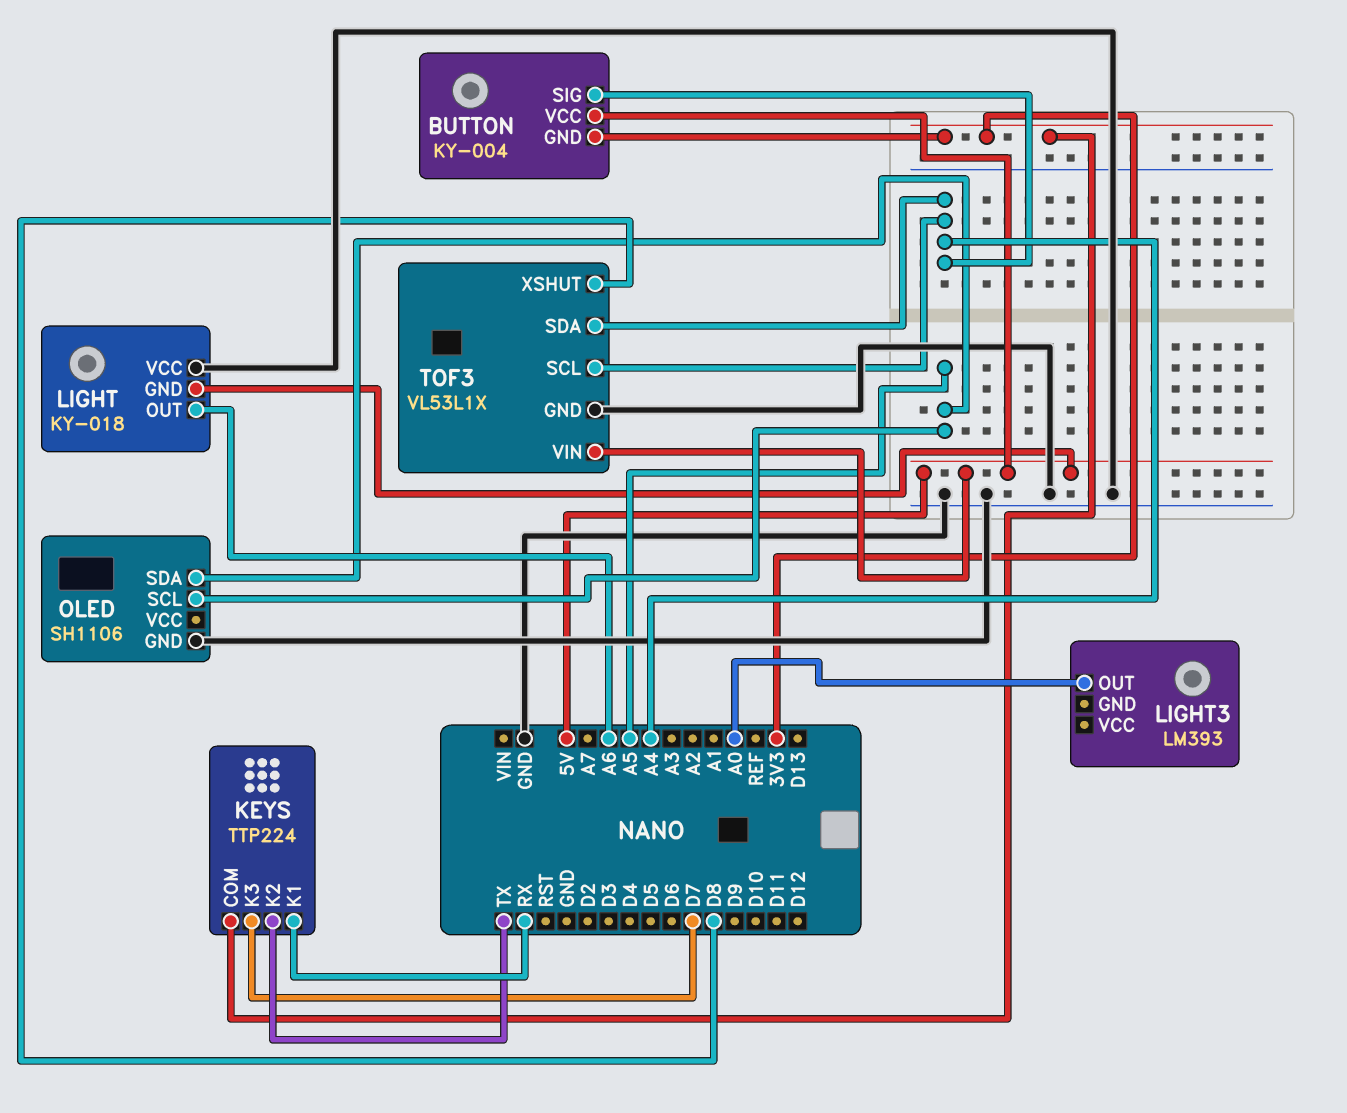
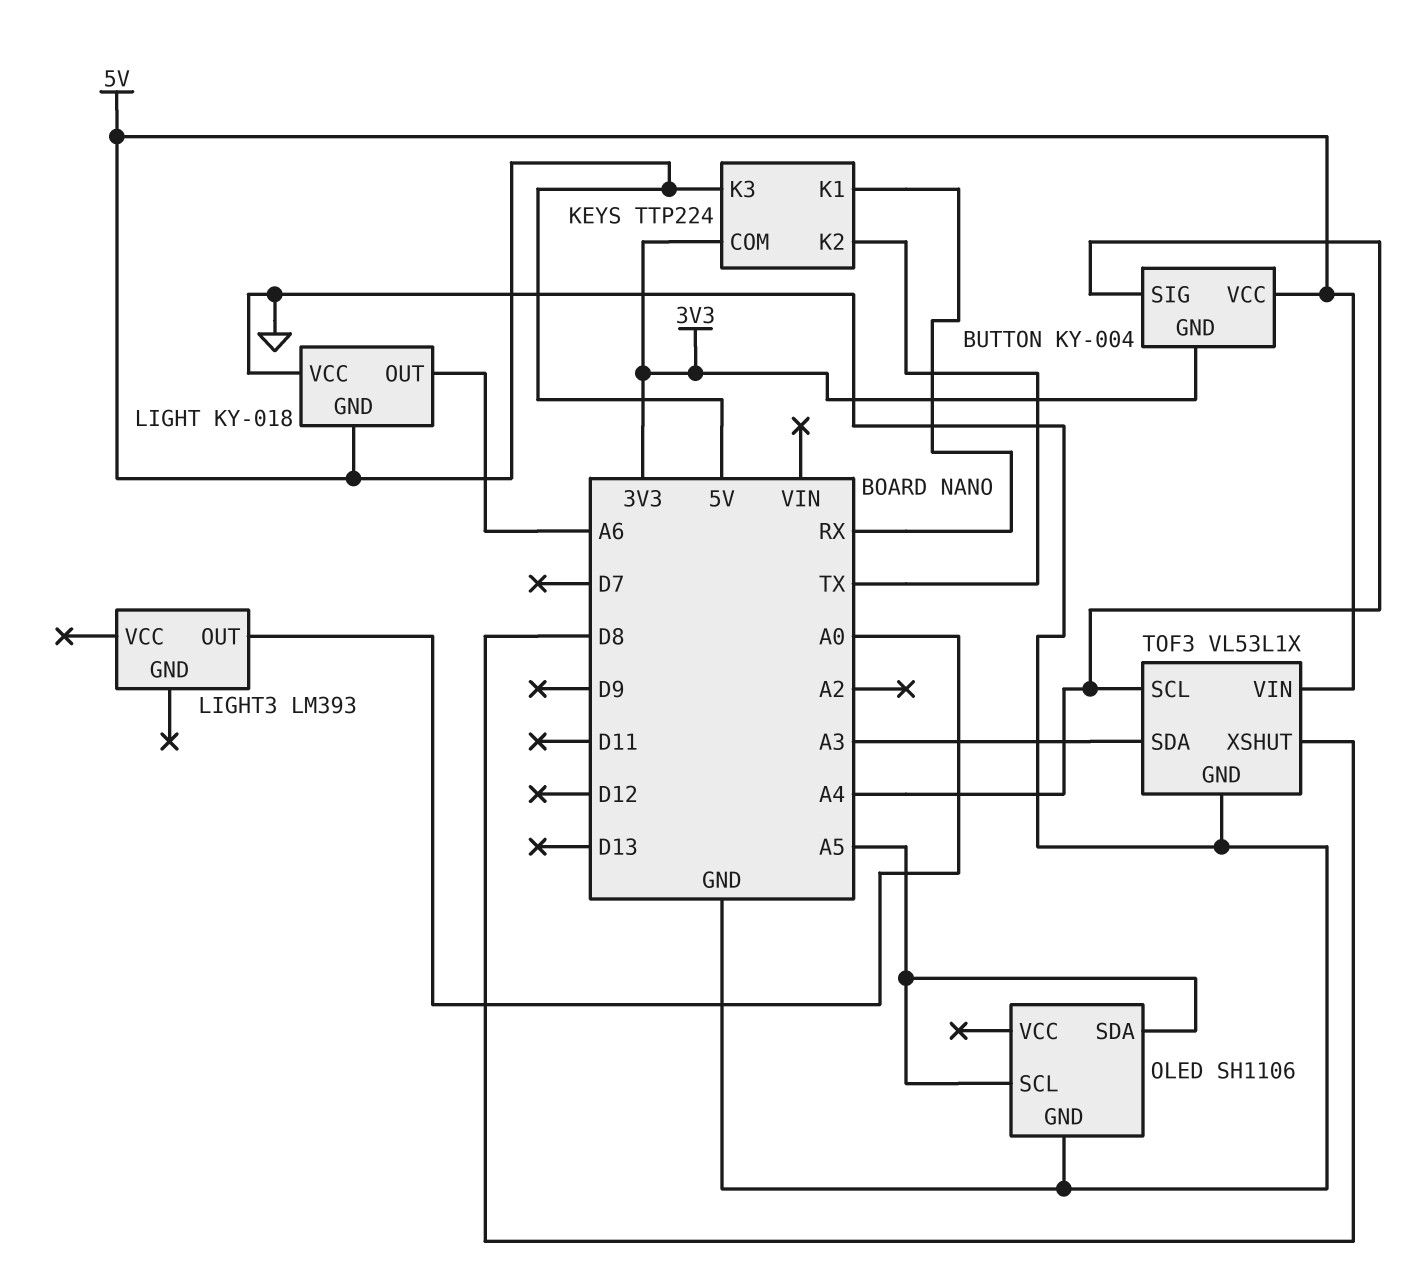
KEYS pin K3: D7 -> 5V
TOF3 pin SDA: A4 -> A3

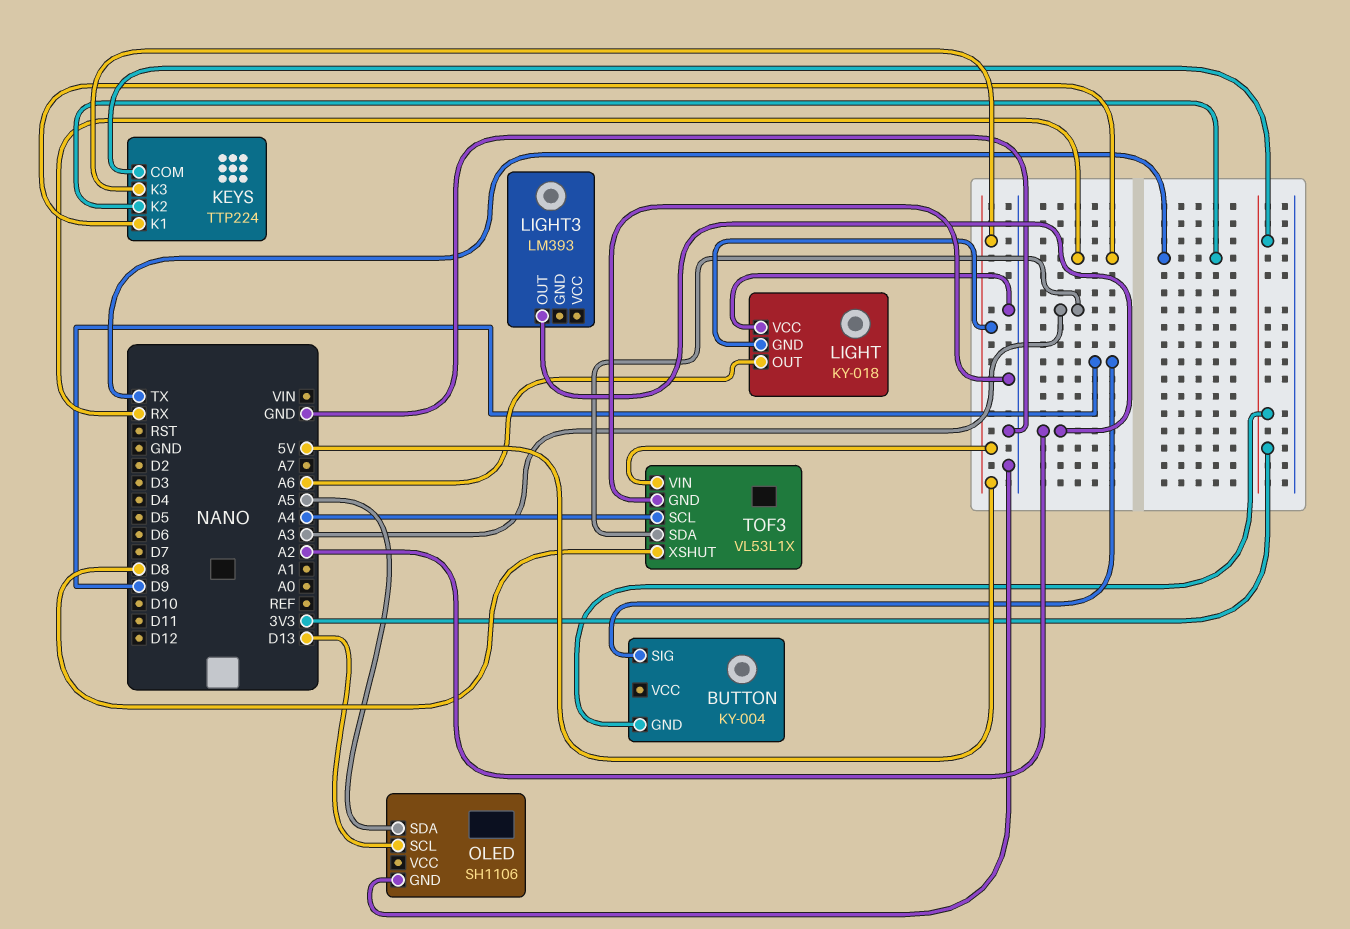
BUTTON pin SIG: A4 -> D9
BUTTON pin VCC: 5V -> none
LIGHT3 pin OUT: A0 -> A2
OLED pin SCL: A5 -> D13

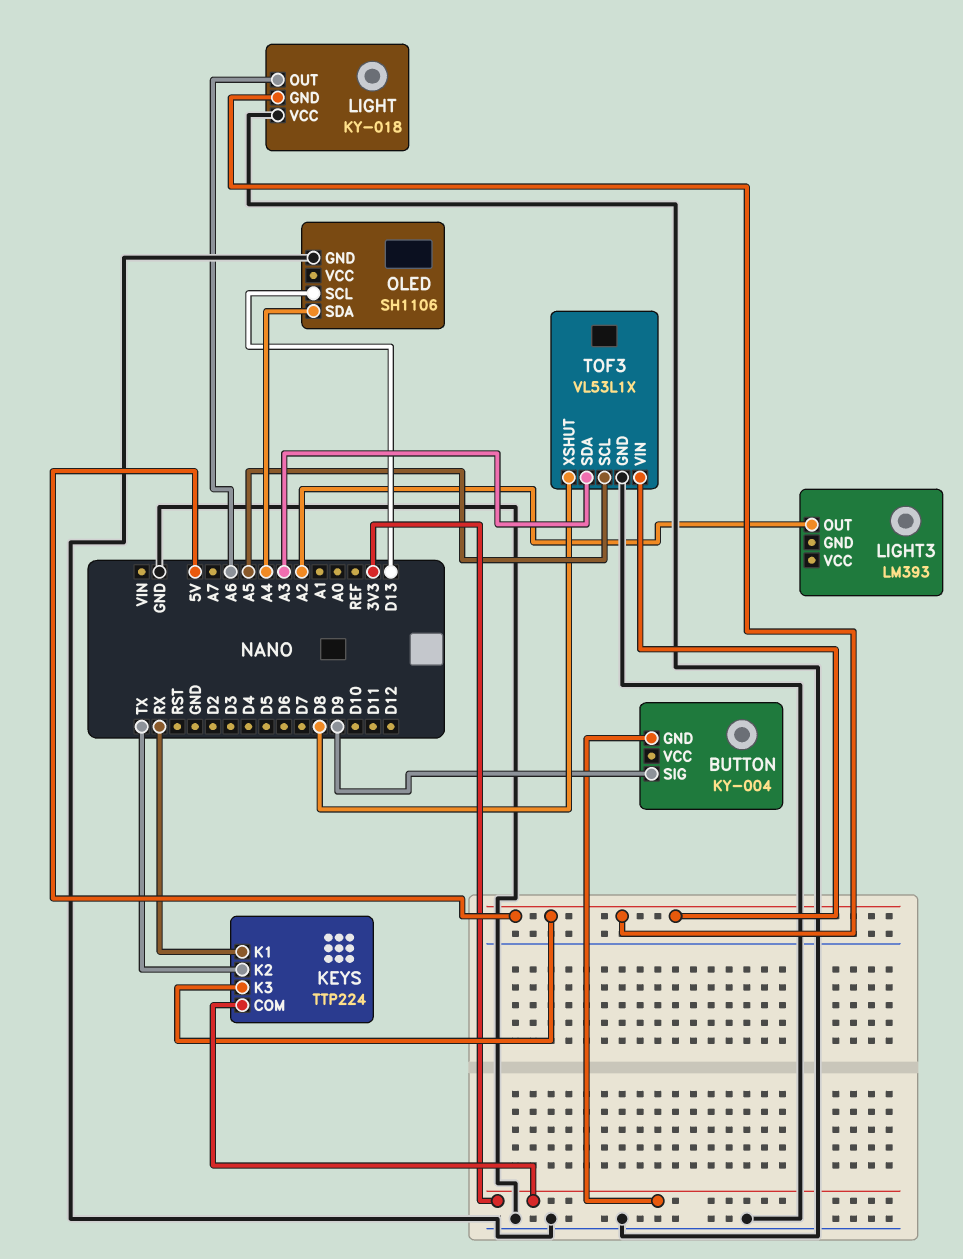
OLED pin SDA: A5 -> A4
TOF3 pin SCL: A4 -> A5

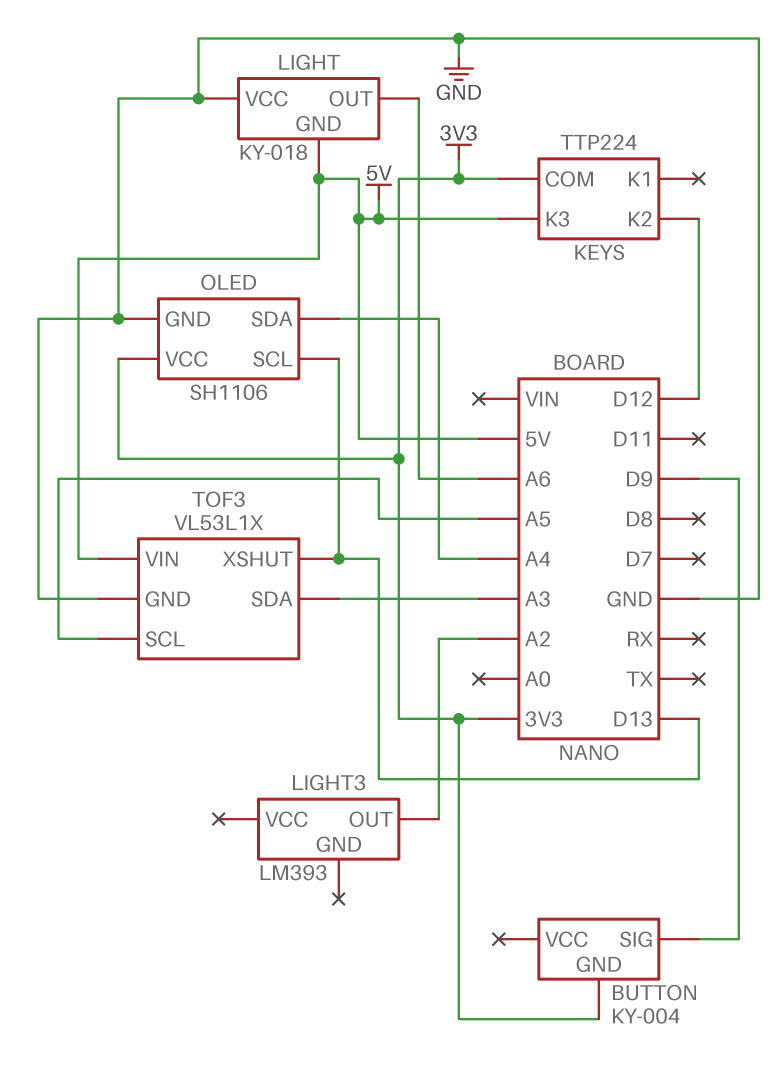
KEYS pin K1: RX -> none
KEYS pin K2: TX -> D12
OLED pin VCC: none -> 3V3
TOF3 pin XSHUT: D8 -> D13

